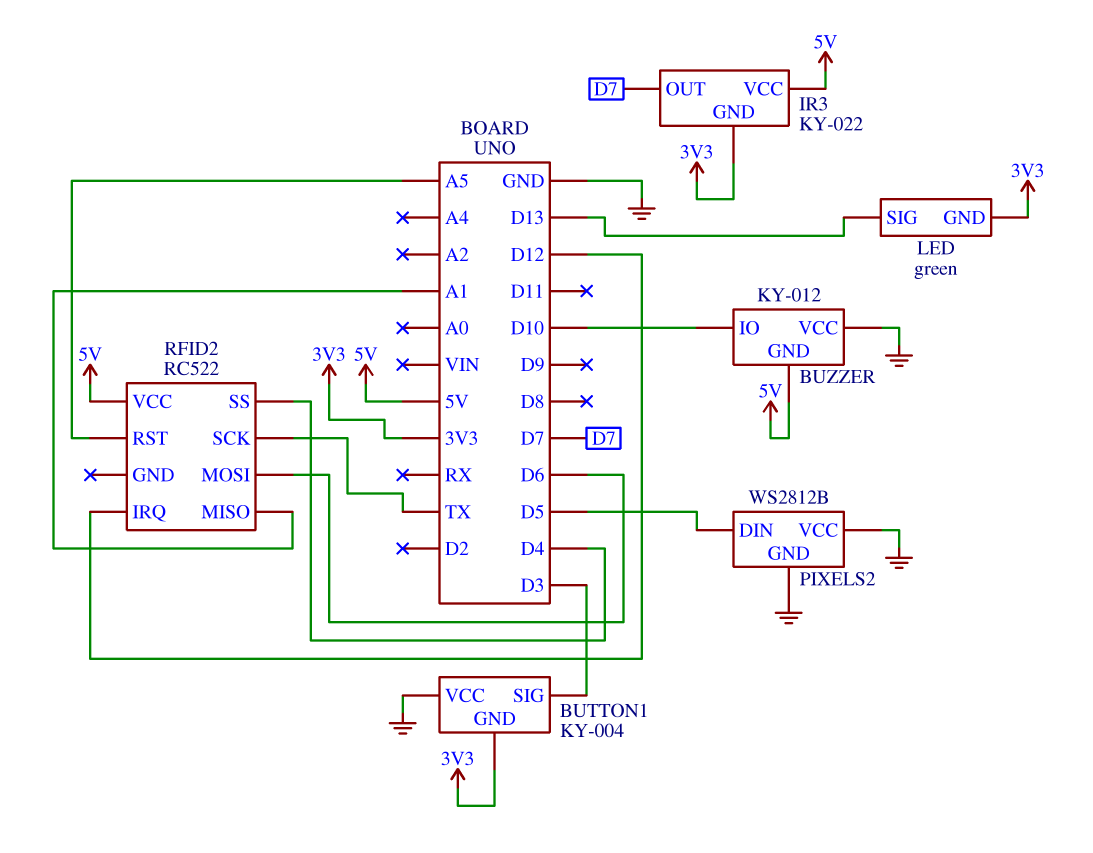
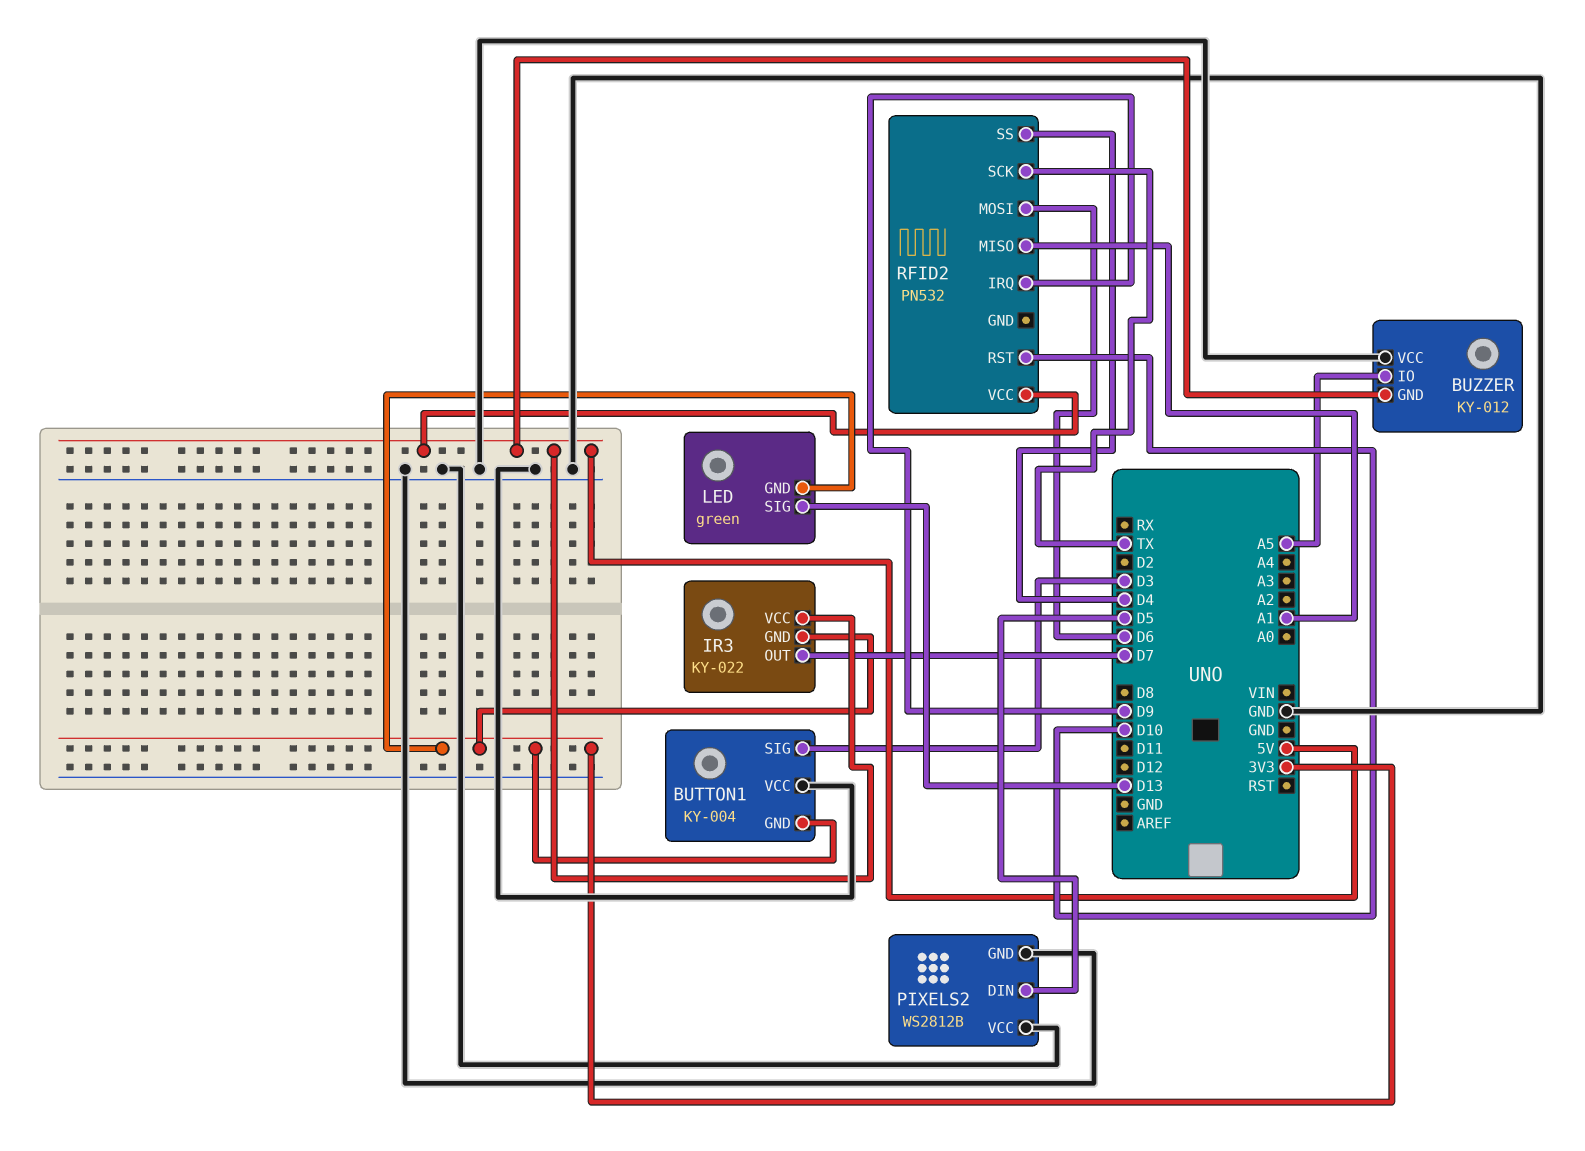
BUZZER pin IO: D10 -> A5
RFID2: RC522 -> PN532
RFID2 pin IRQ: D12 -> D9
RFID2 pin RST: A5 -> D10

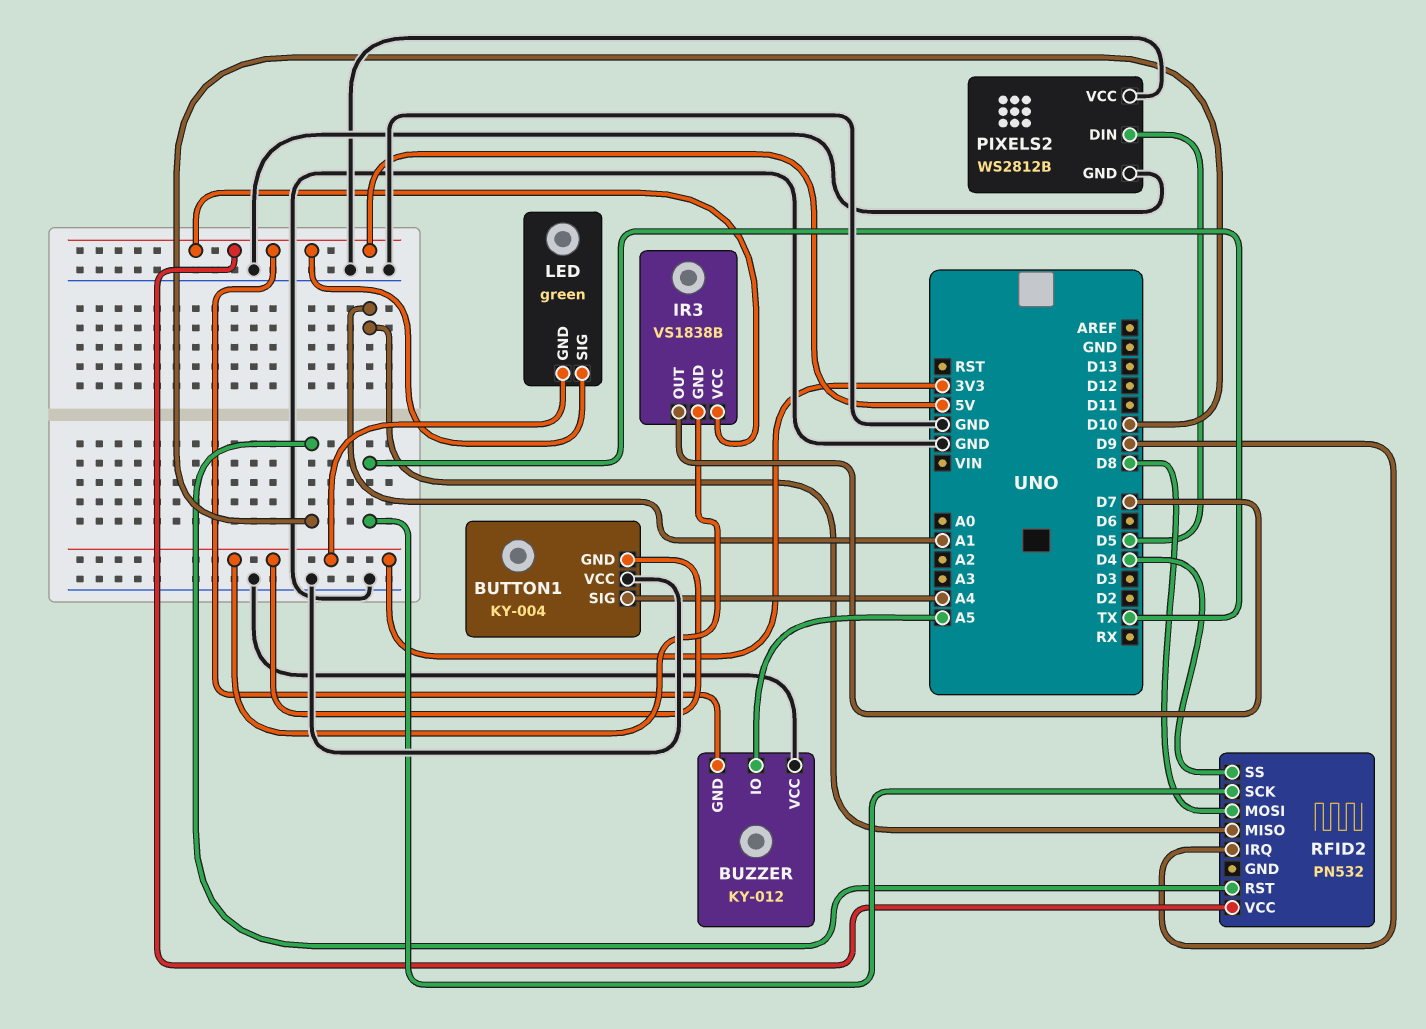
BUTTON1 pin SIG: D3 -> A4
IR3: KY-022 -> VS1838B
LED pin SIG: D13 -> 5V
RFID2 pin MOSI: D6 -> D8

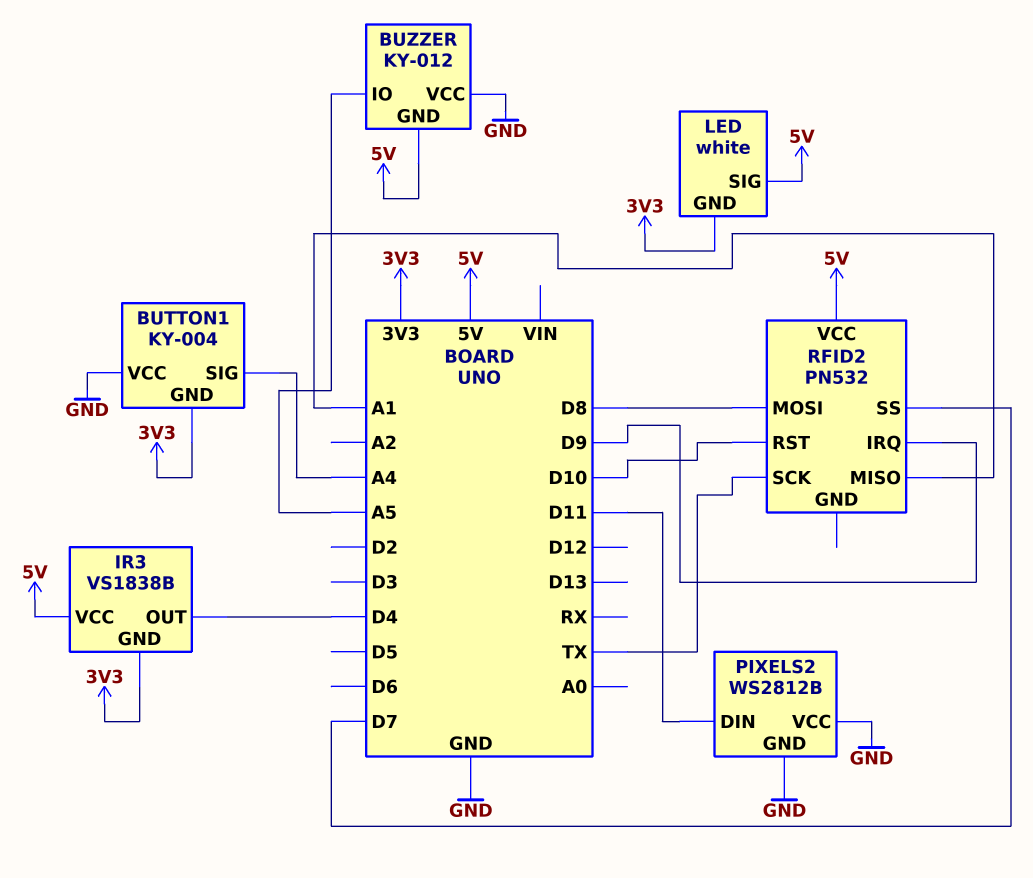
IR3 pin OUT: D7 -> D4
LED: green -> white
PIXELS2 pin DIN: D5 -> D11
RFID2 pin SS: D4 -> D7

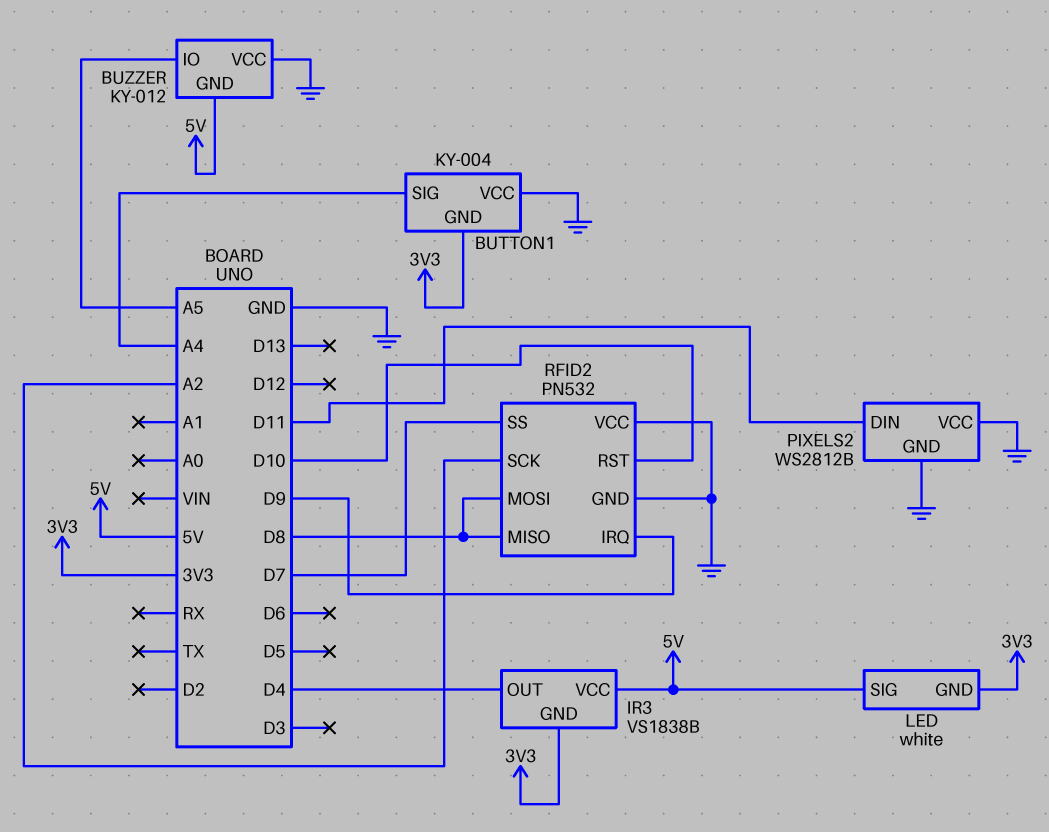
RFID2 pin GND: none -> GND
RFID2 pin MISO: A1 -> D8
RFID2 pin SCK: TX -> A2
RFID2 pin VCC: 5V -> GND

